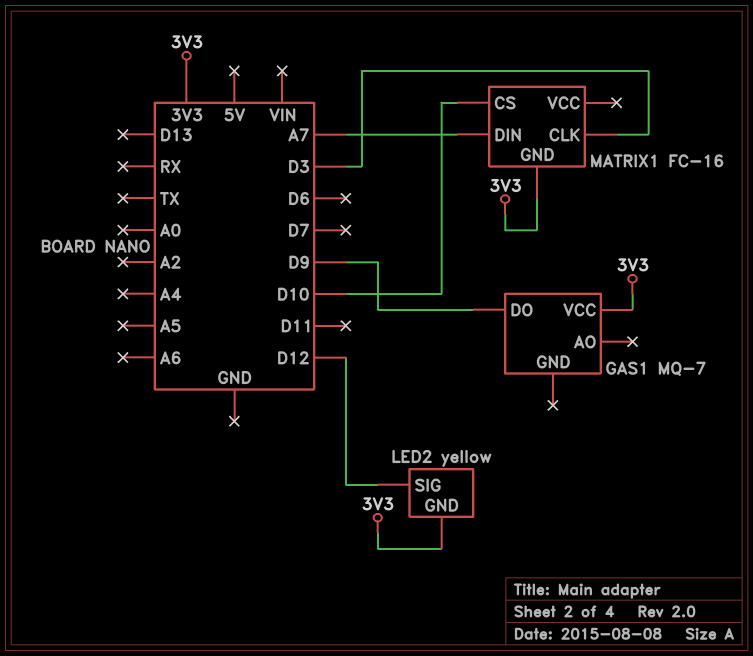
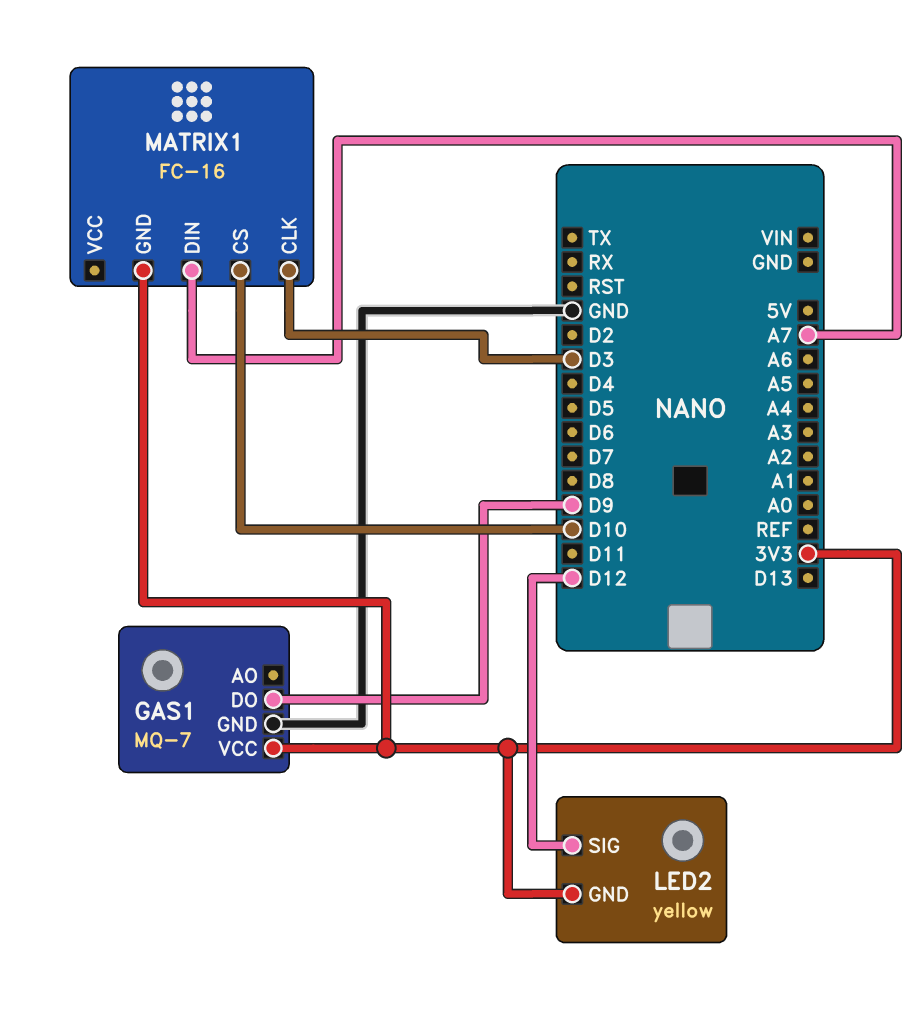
GAS1 pin GND: none -> GND

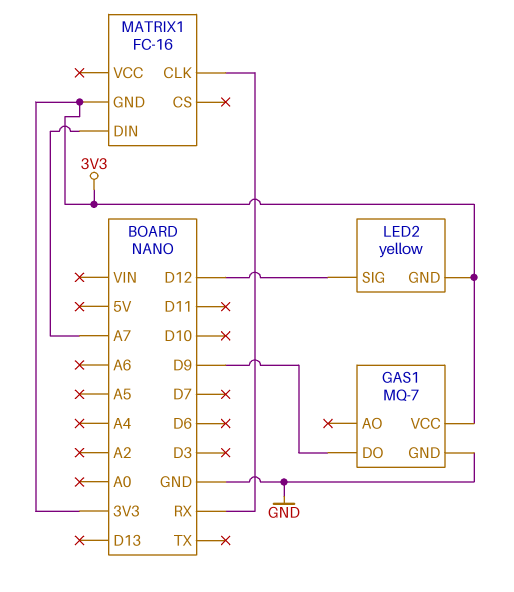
MATRIX1 pin CLK: D3 -> RX
MATRIX1 pin CS: D10 -> none

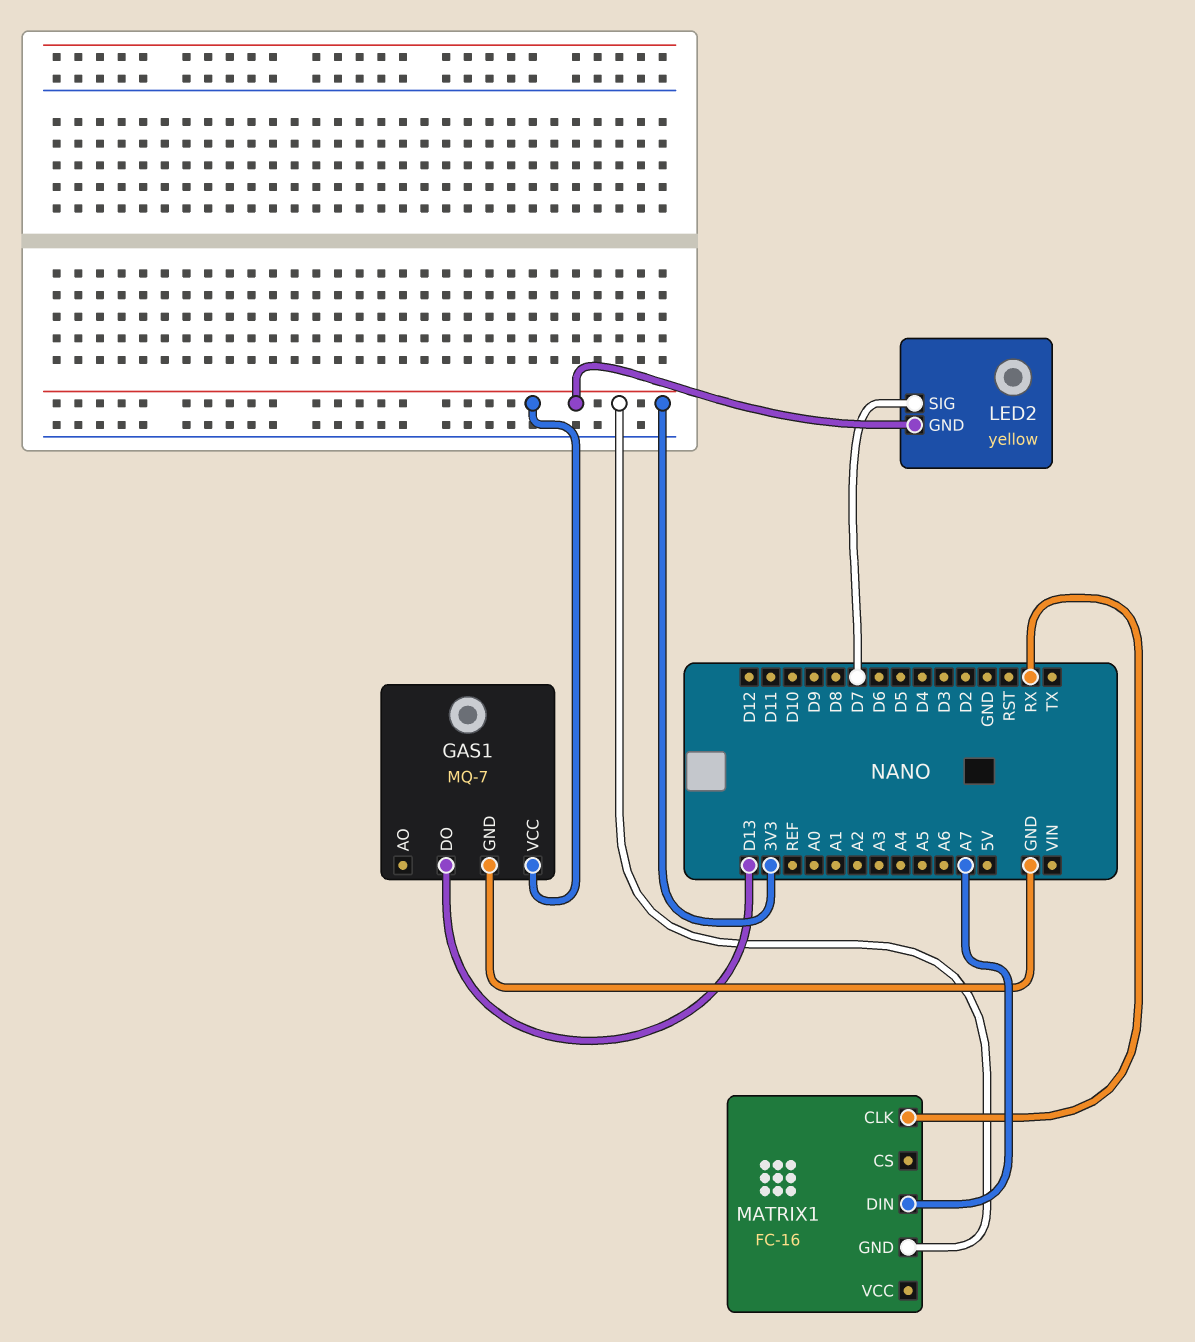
GAS1 pin DO: D9 -> D13
LED2 pin SIG: D12 -> D7

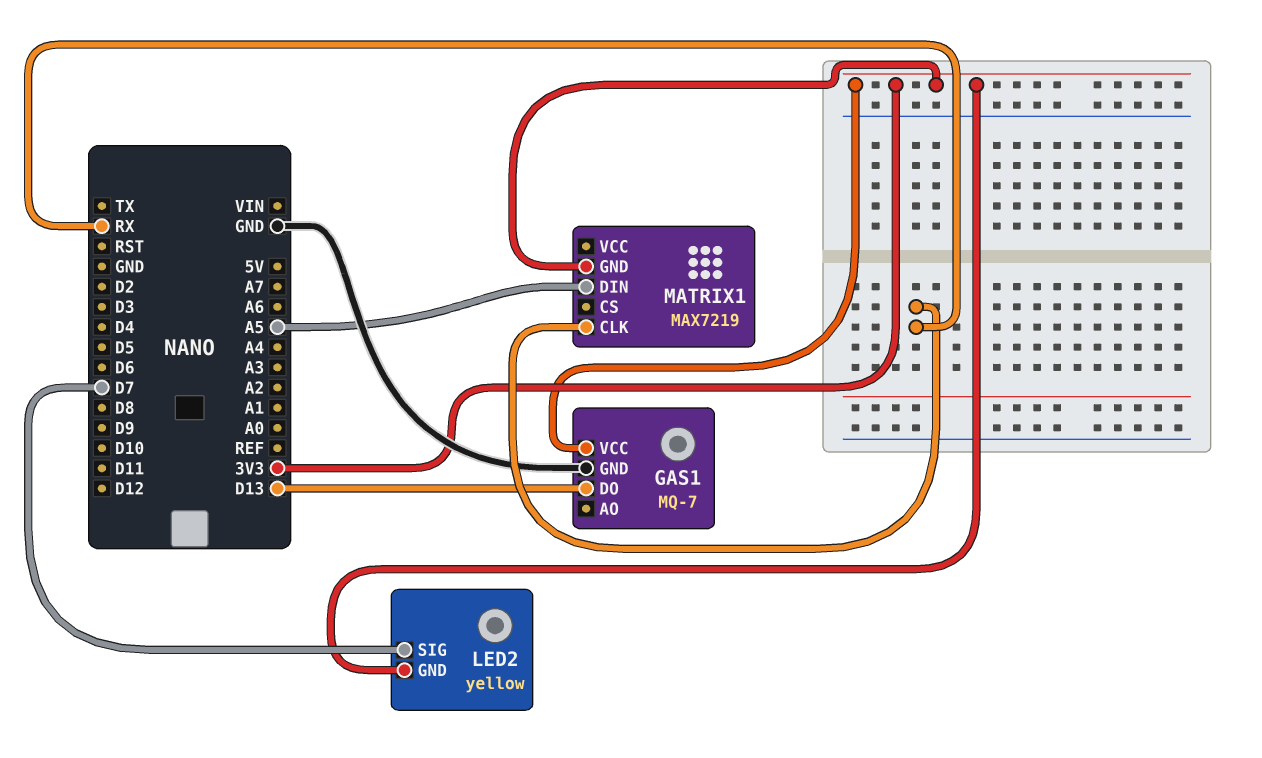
MATRIX1: FC-16 -> MAX7219
MATRIX1 pin DIN: A7 -> A5

